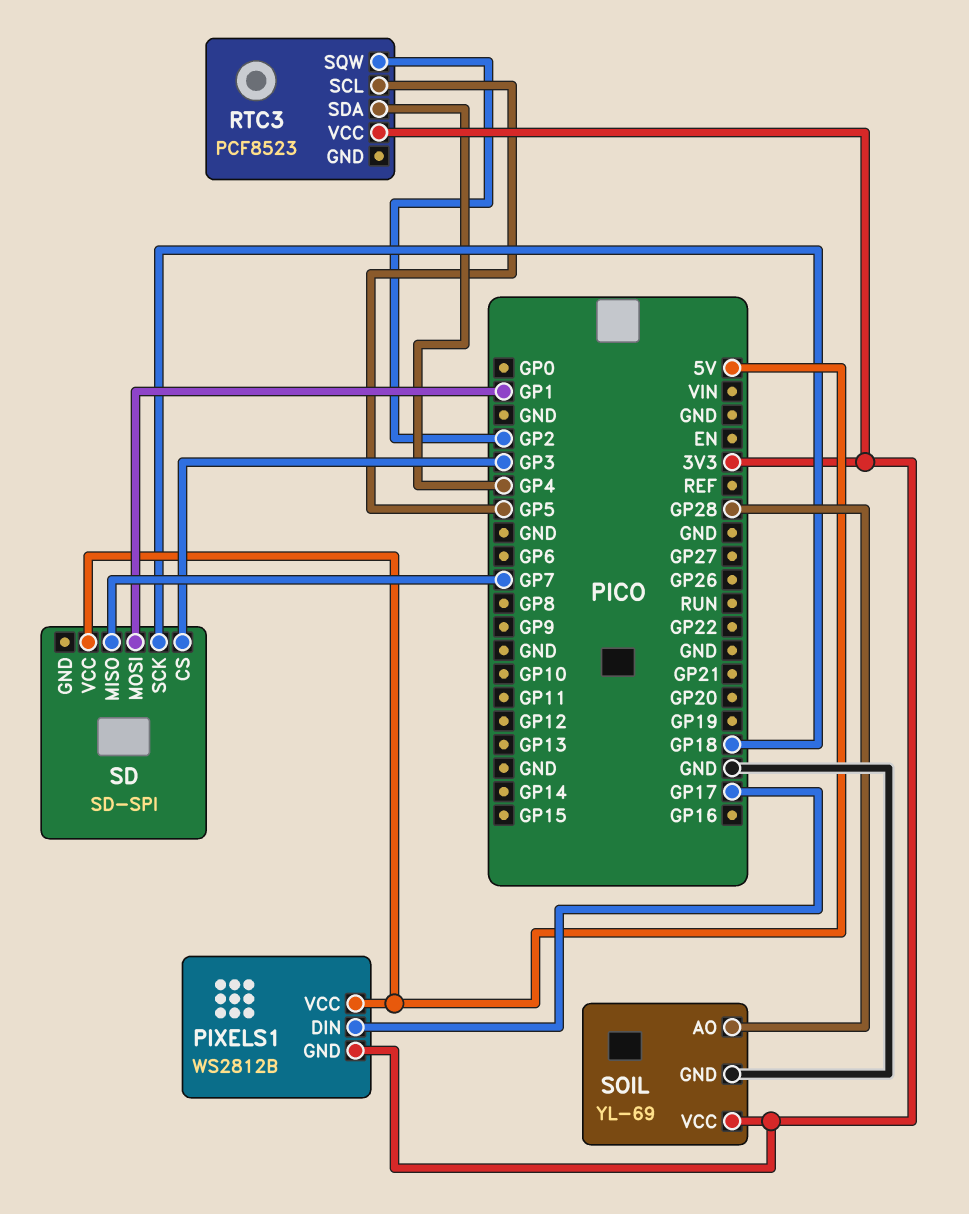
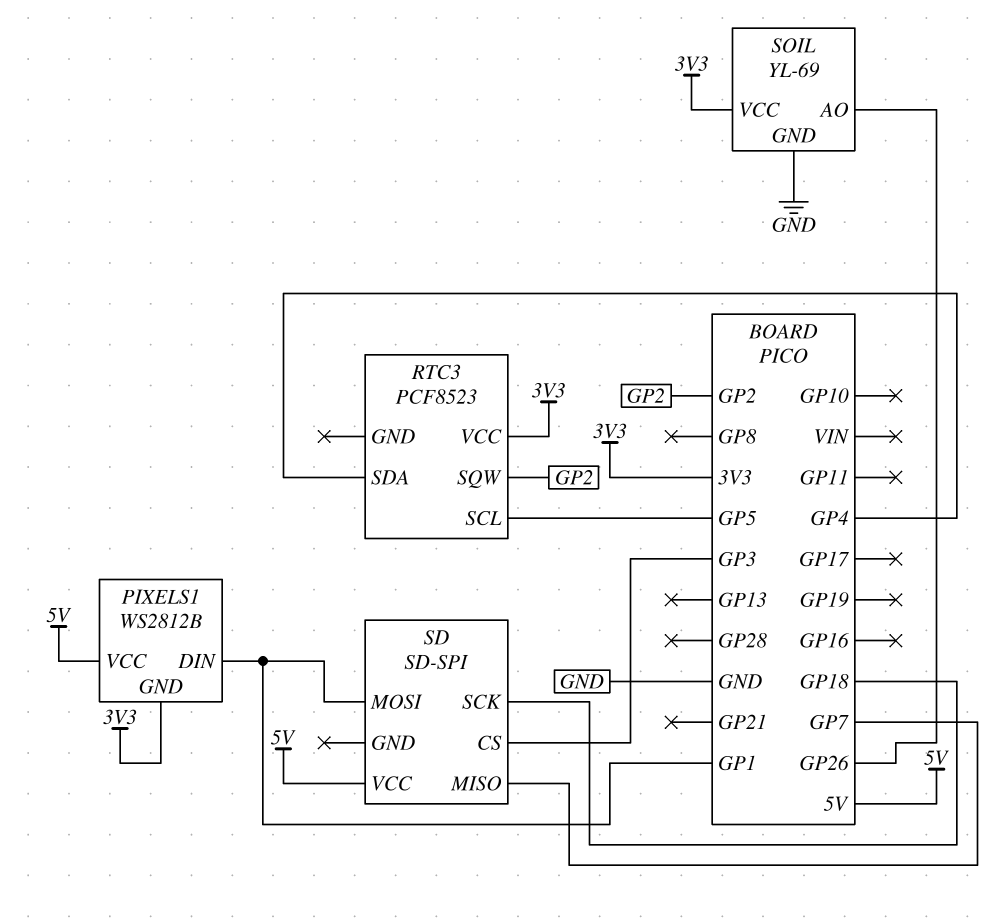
PIXELS1 pin DIN: GP17 -> GP1
SOIL pin AO: GP28 -> GP26

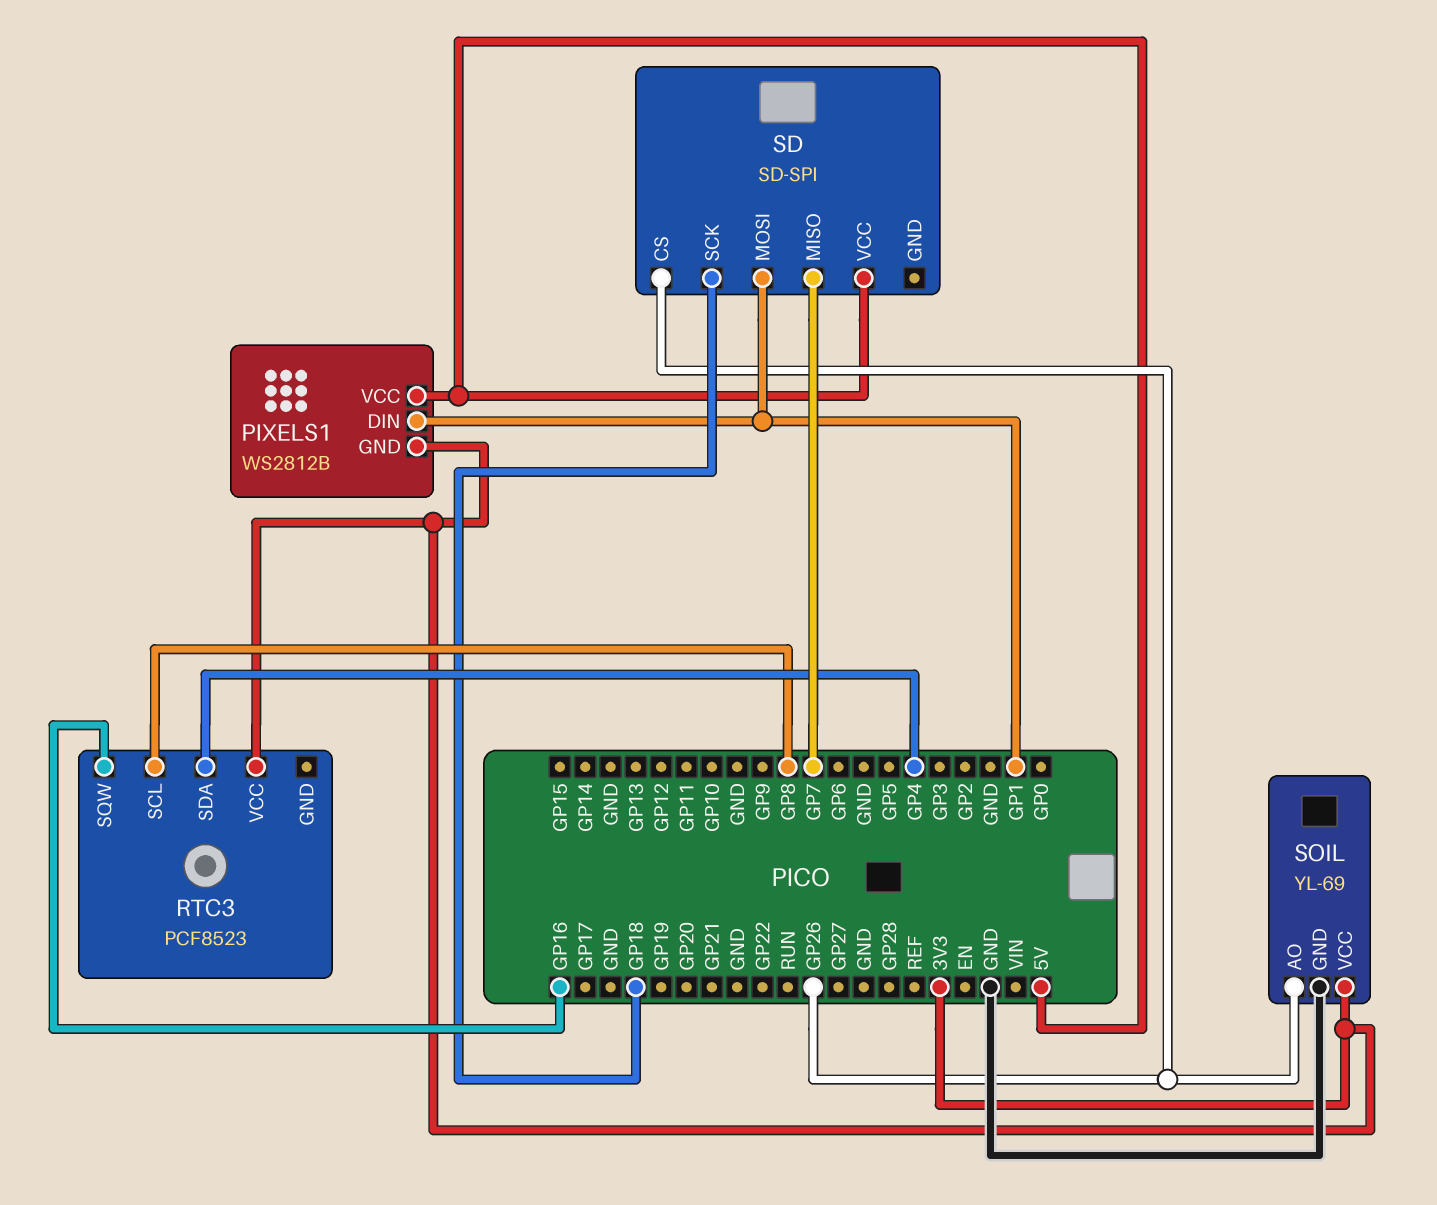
RTC3 pin SCL: GP5 -> GP8
RTC3 pin SQW: GP2 -> GP16
SD pin CS: GP3 -> GP26

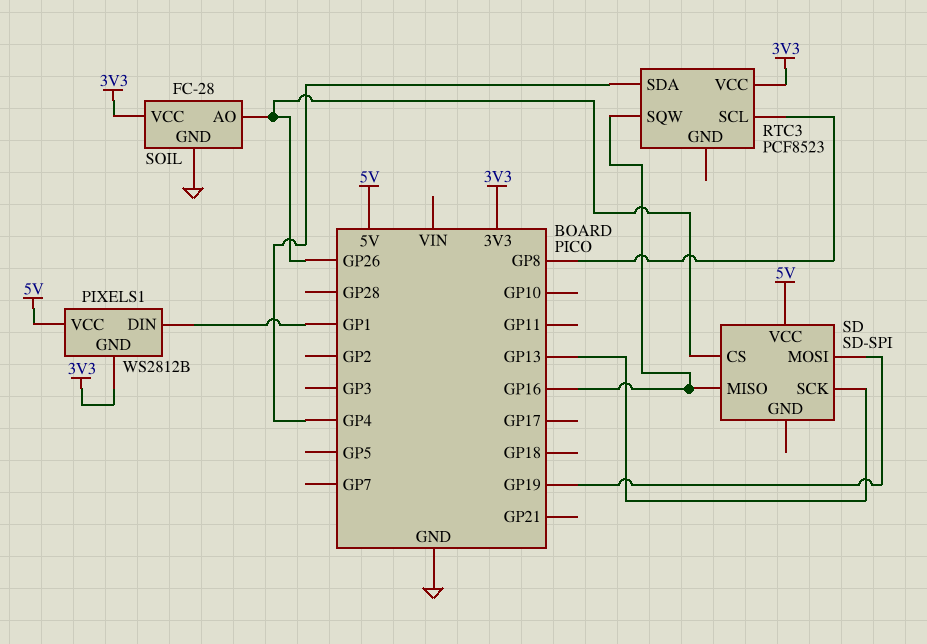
SD pin MISO: GP7 -> GP16
SD pin MOSI: GP1 -> GP19
SD pin SCK: GP18 -> GP13
SOIL: YL-69 -> FC-28

